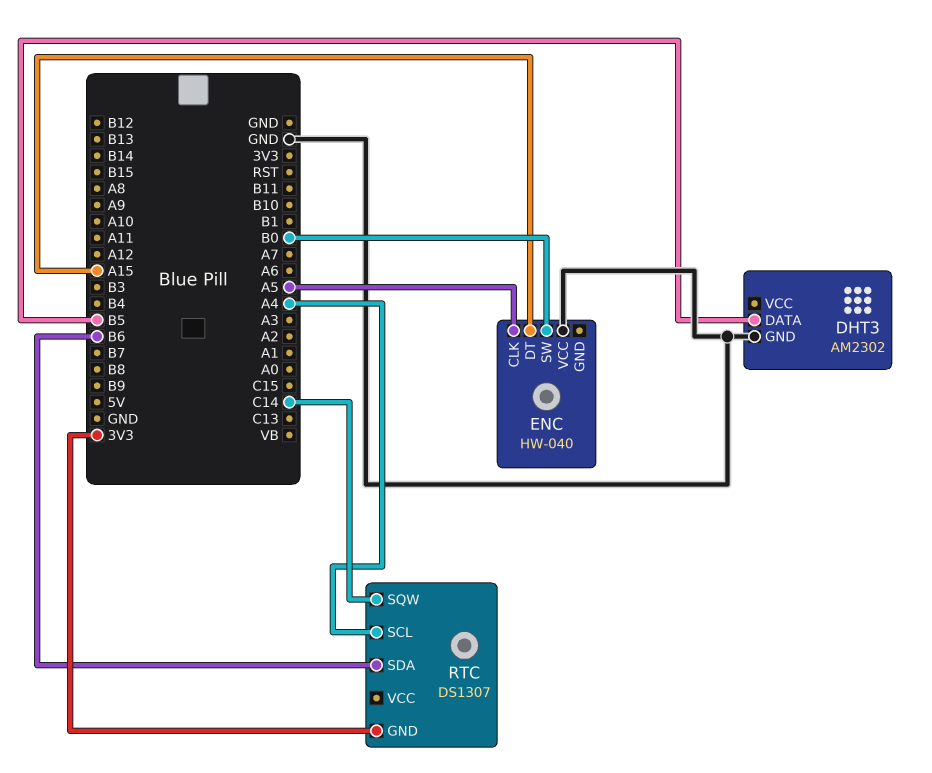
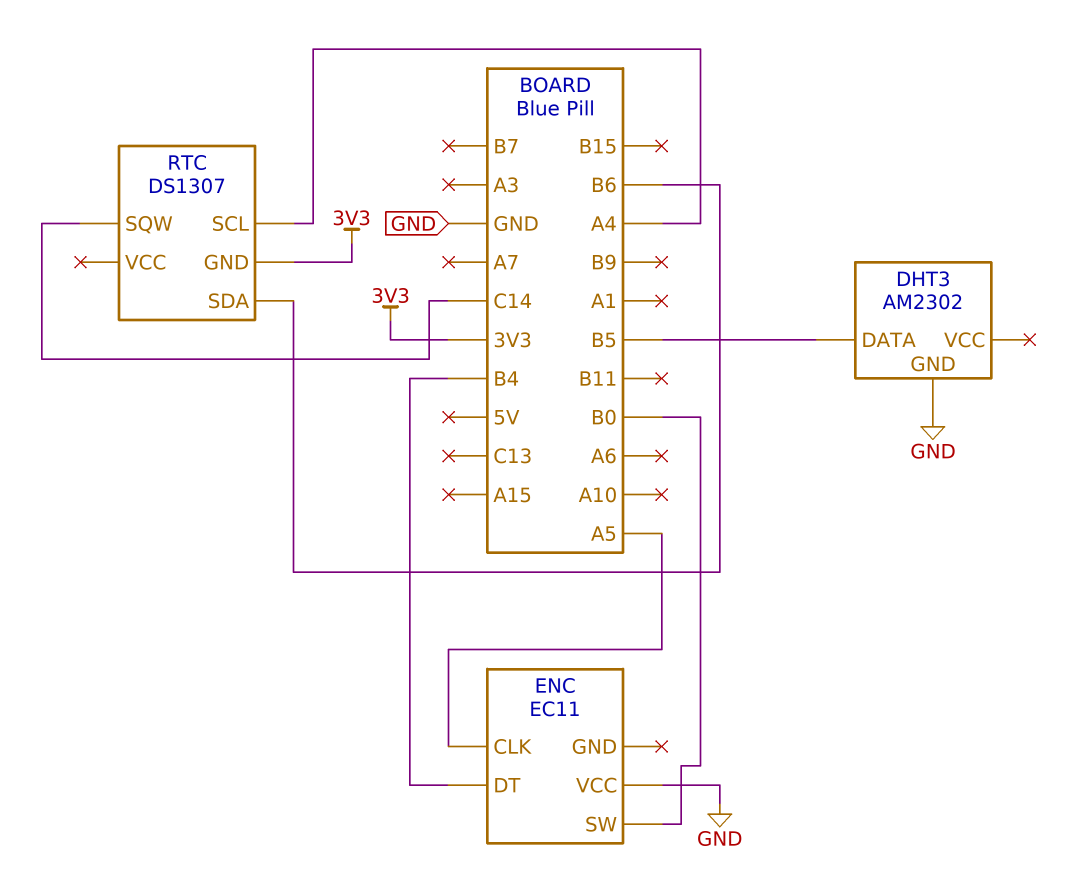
ENC: HW-040 -> EC11
ENC pin DT: A15 -> B4

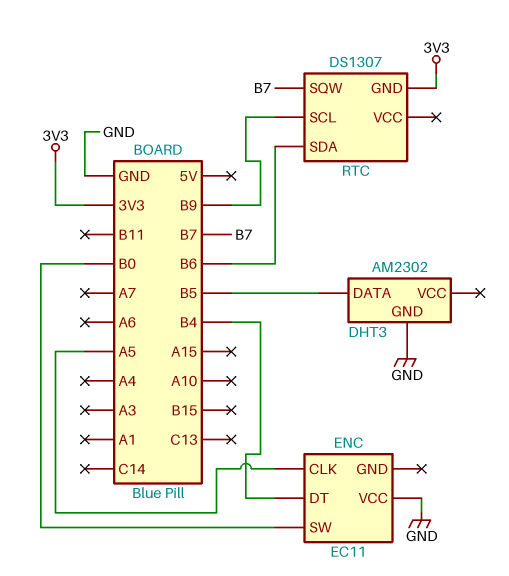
RTC pin SCL: A4 -> B9
RTC pin SQW: C14 -> B7

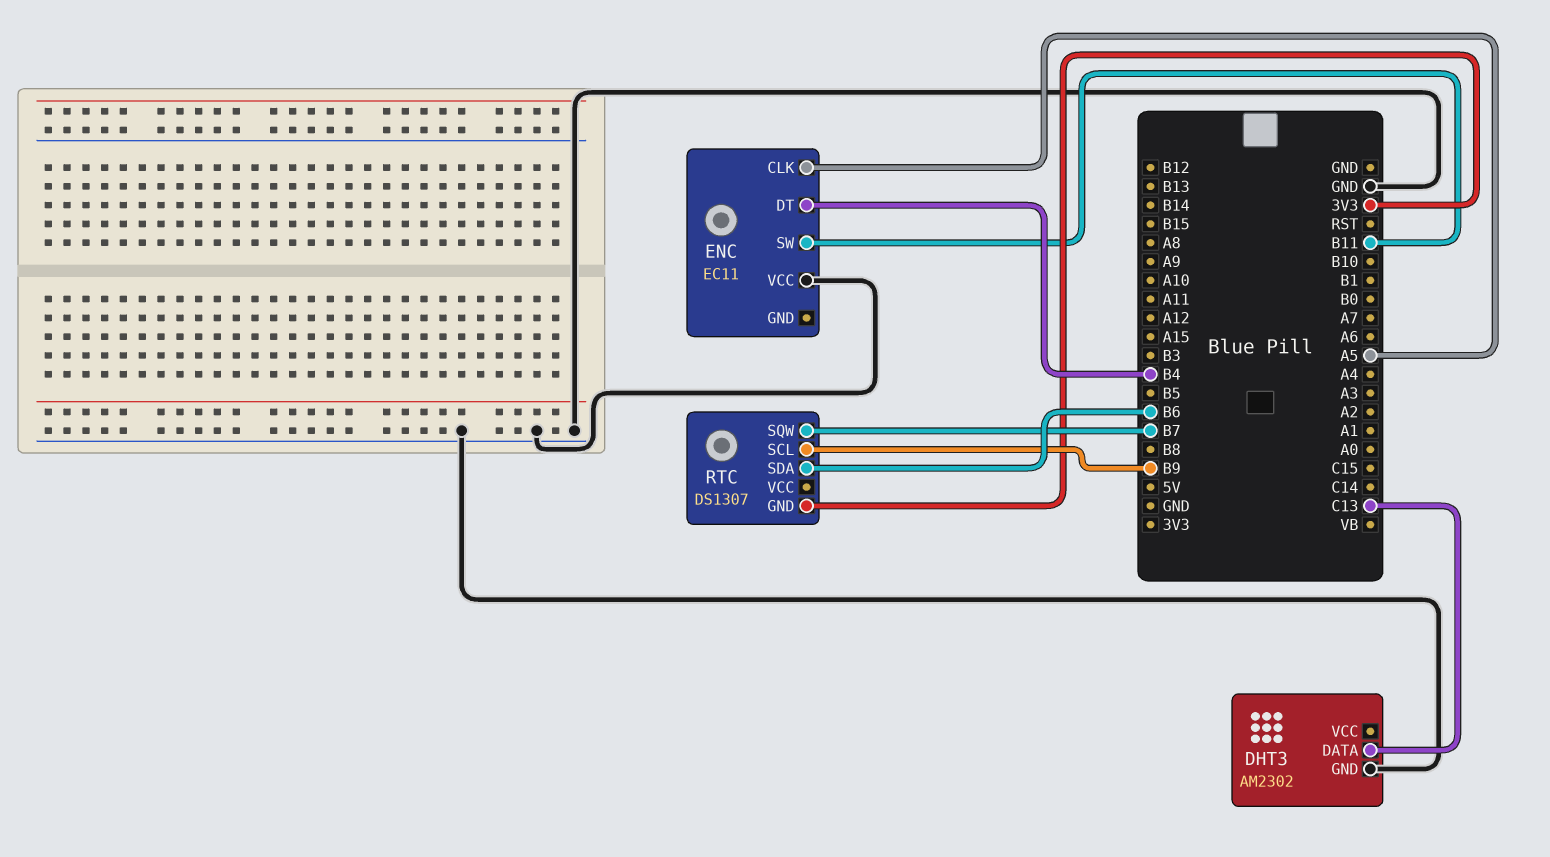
DHT3 pin DATA: B5 -> C13
ENC pin SW: B0 -> B11

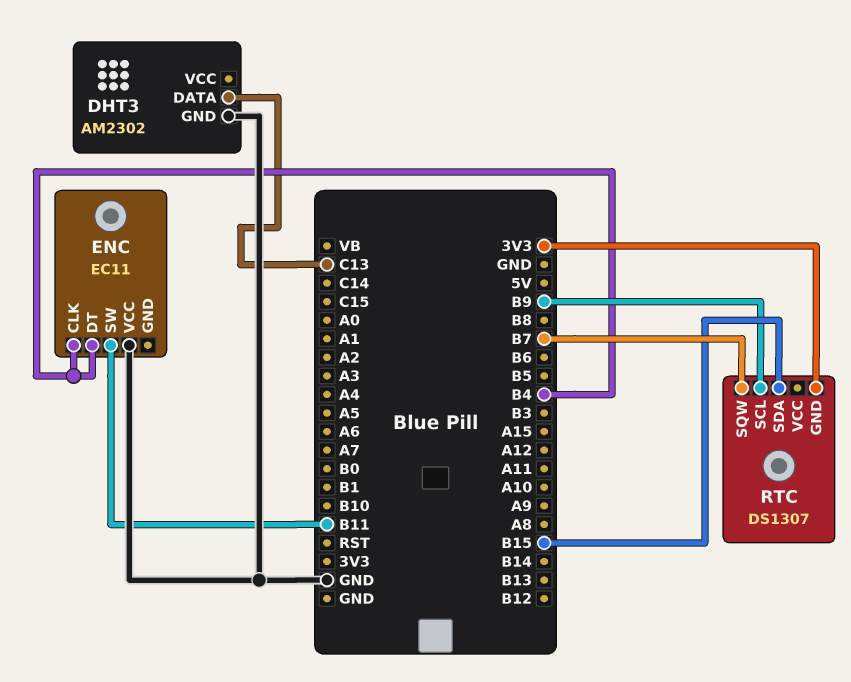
ENC pin CLK: A5 -> B4
RTC pin SDA: B6 -> B15

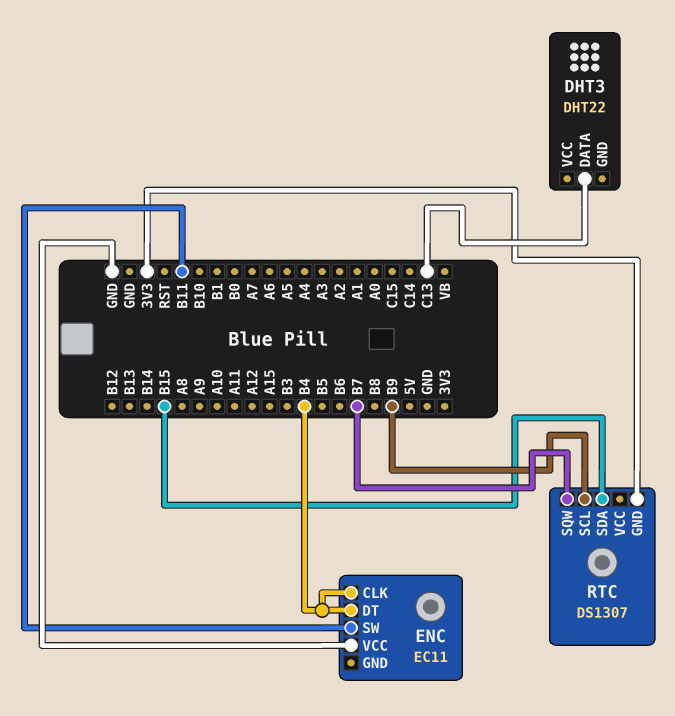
DHT3: AM2302 -> DHT22
DHT3 pin GND: GND -> none

